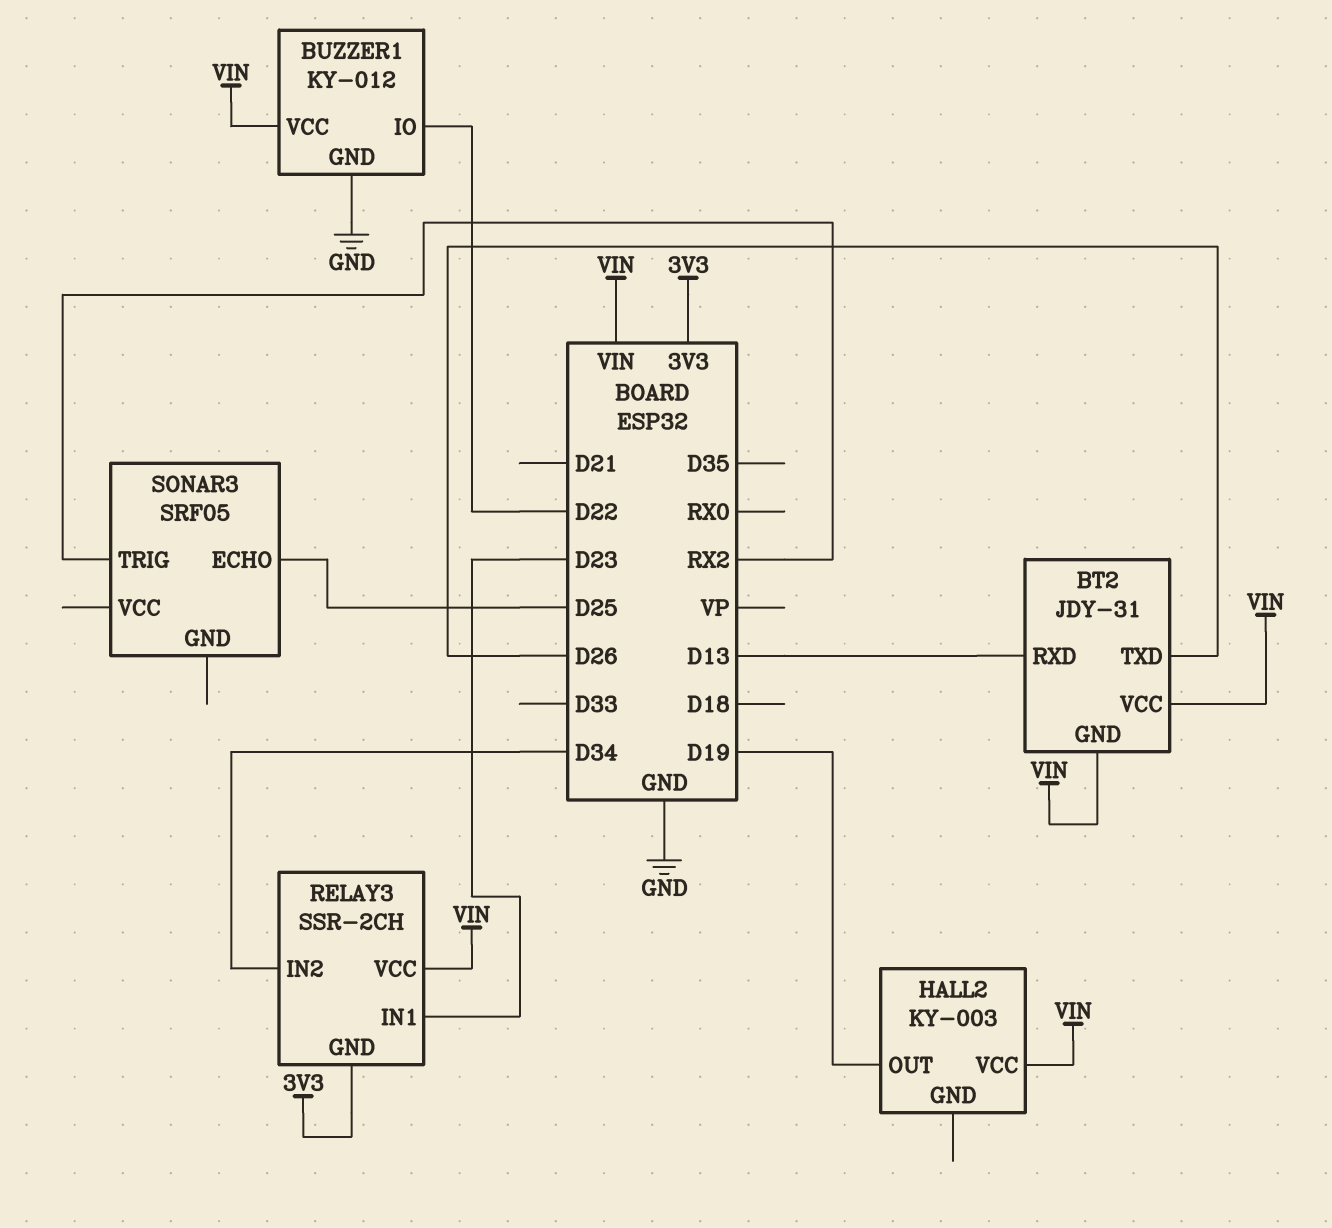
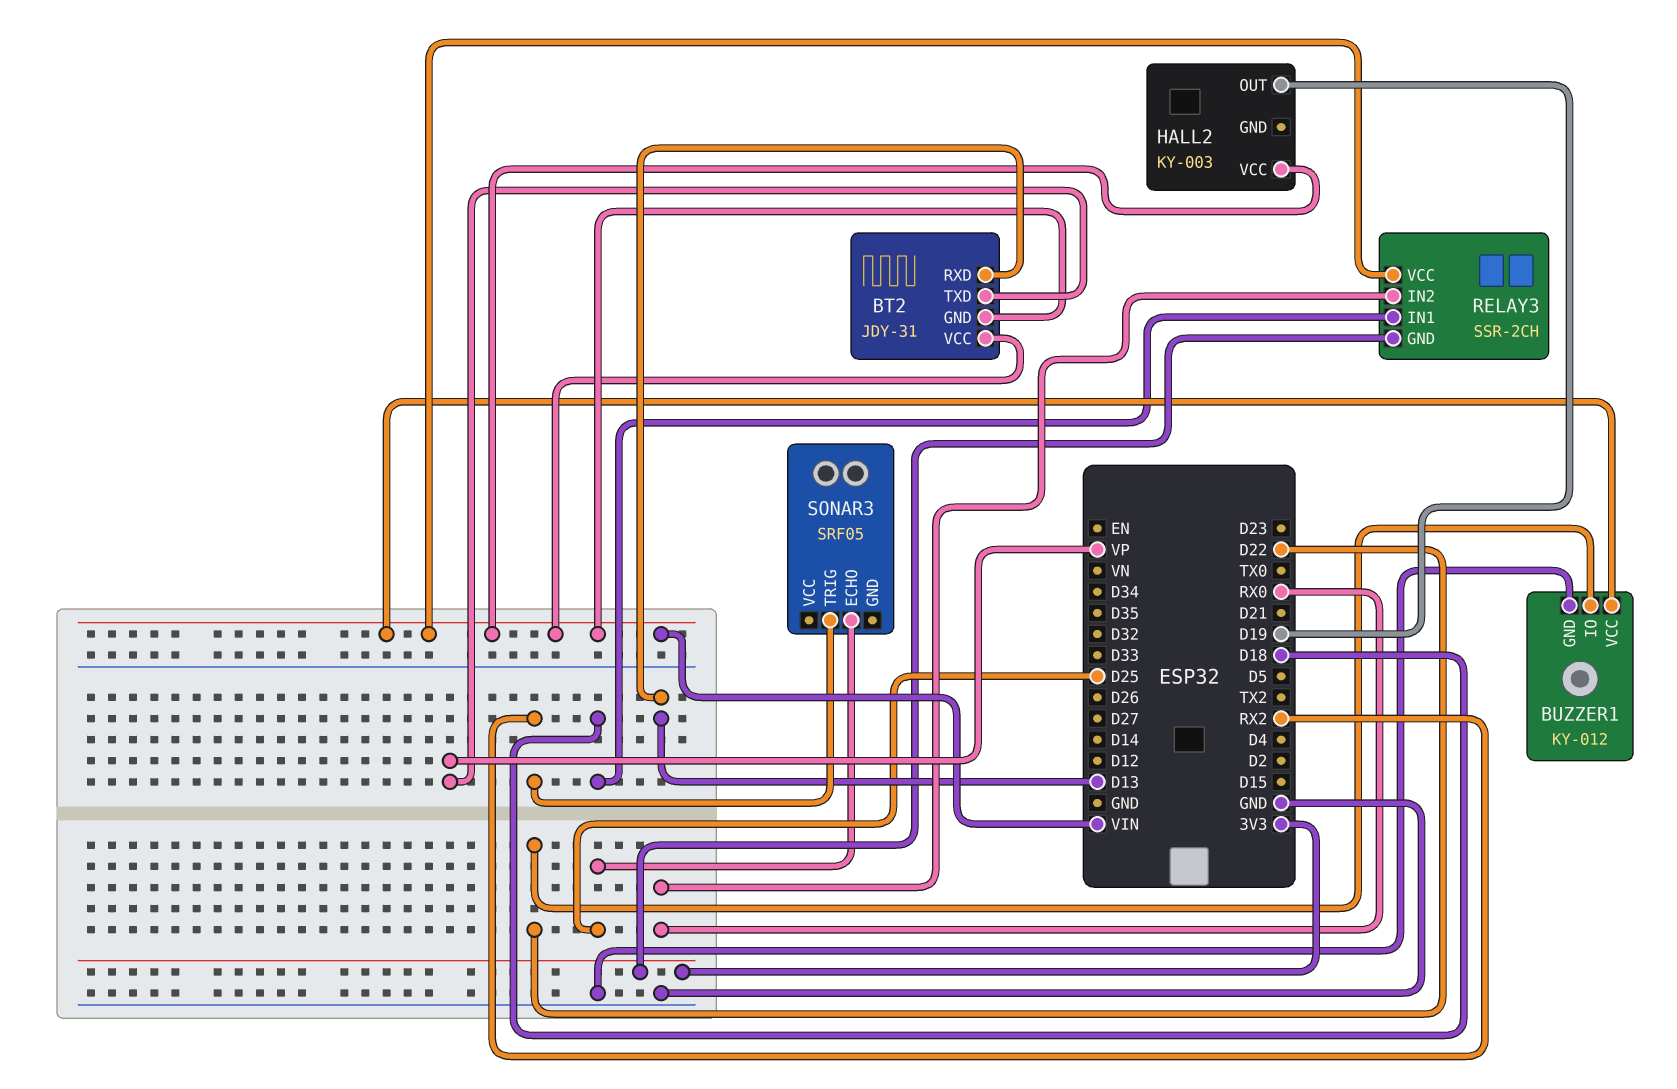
BT2 pin TXD: D26 -> VP
RELAY3 pin IN1: D23 -> D18
RELAY3 pin IN2: D34 -> RX0

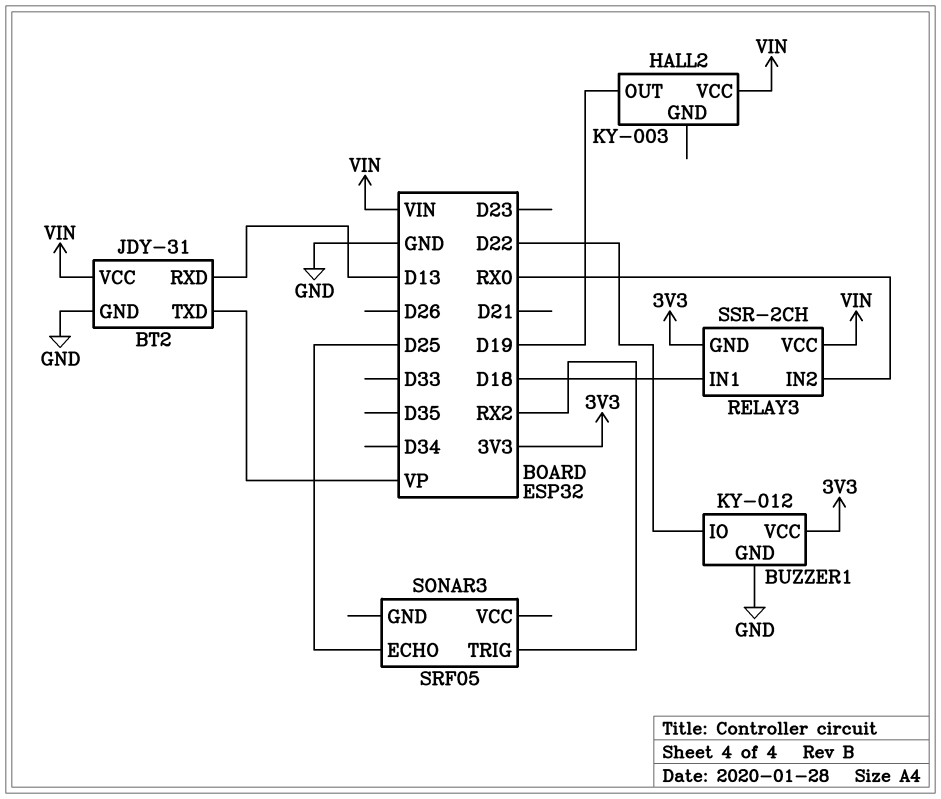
BT2 pin GND: VIN -> GND
BUZZER1 pin VCC: VIN -> 3V3

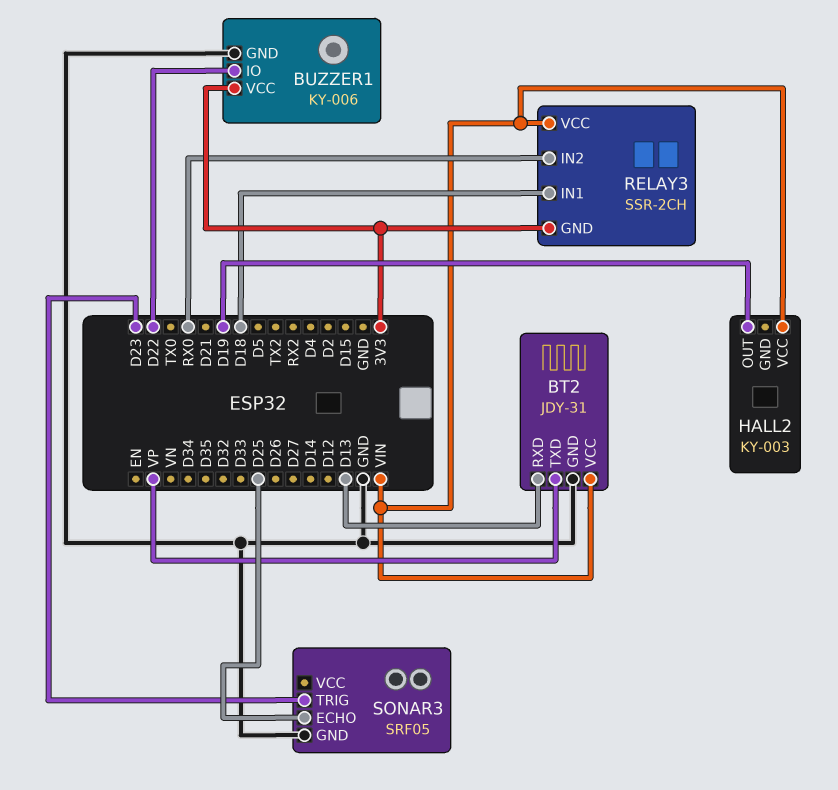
BUZZER1: KY-012 -> KY-006
SONAR3 pin GND: none -> GND
SONAR3 pin TRIG: RX2 -> D23

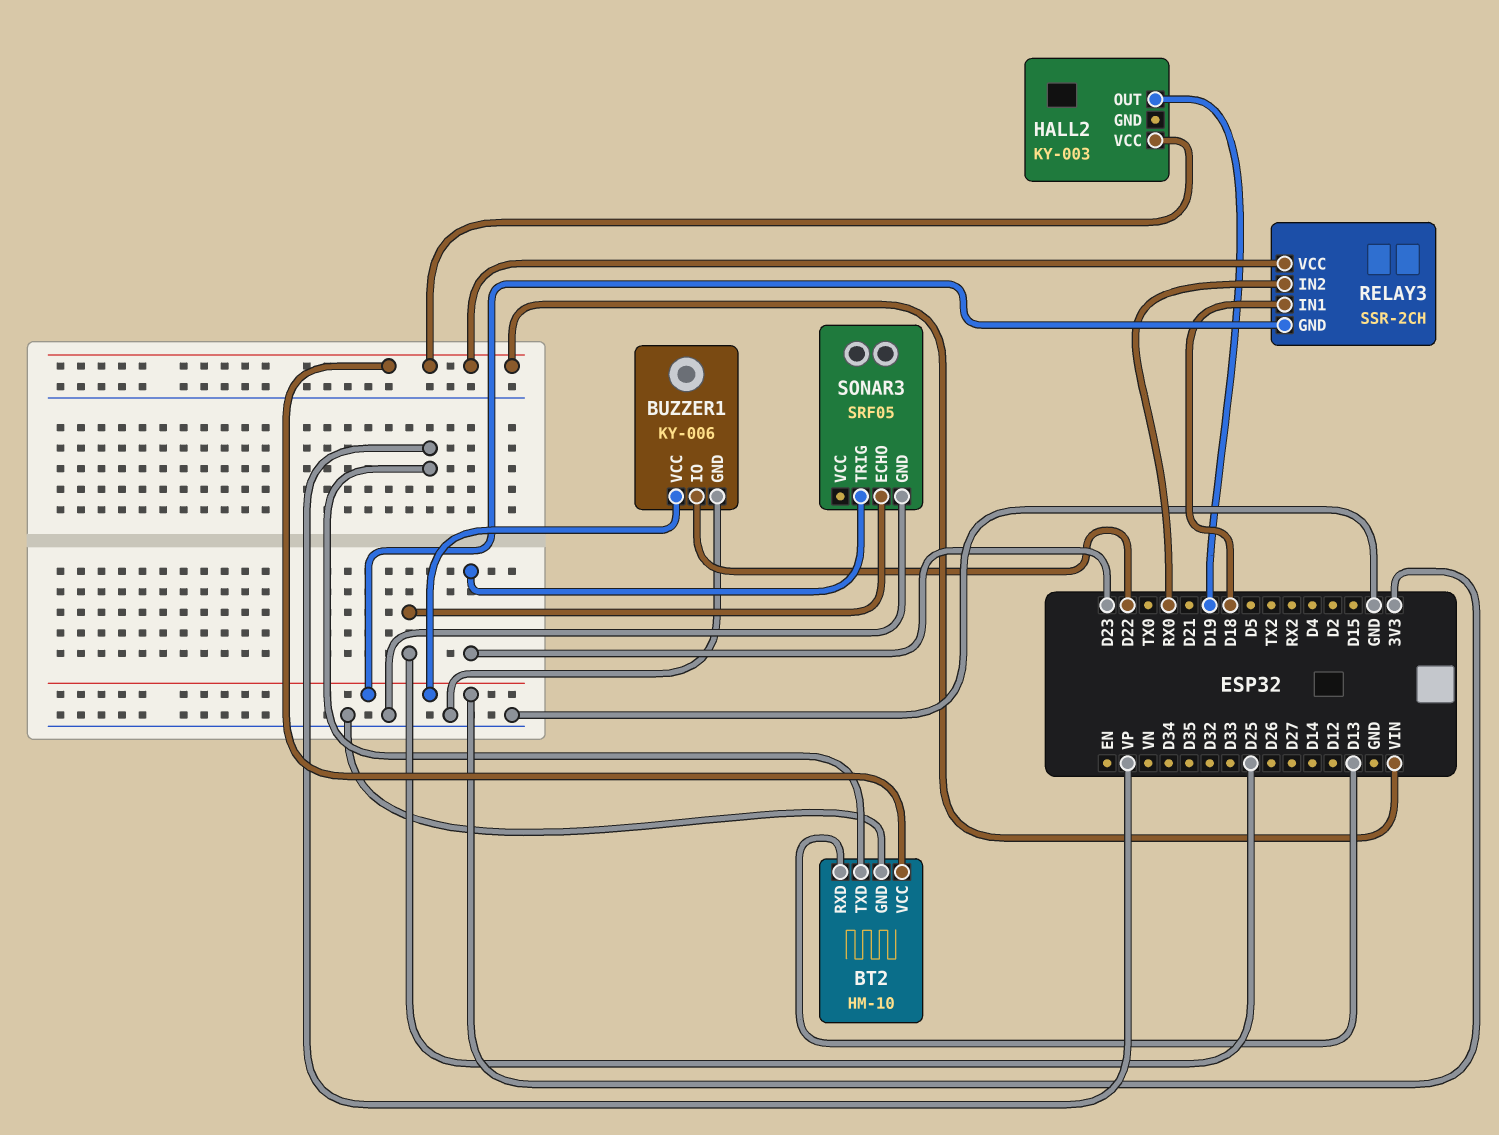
BT2: JDY-31 -> HM-10

